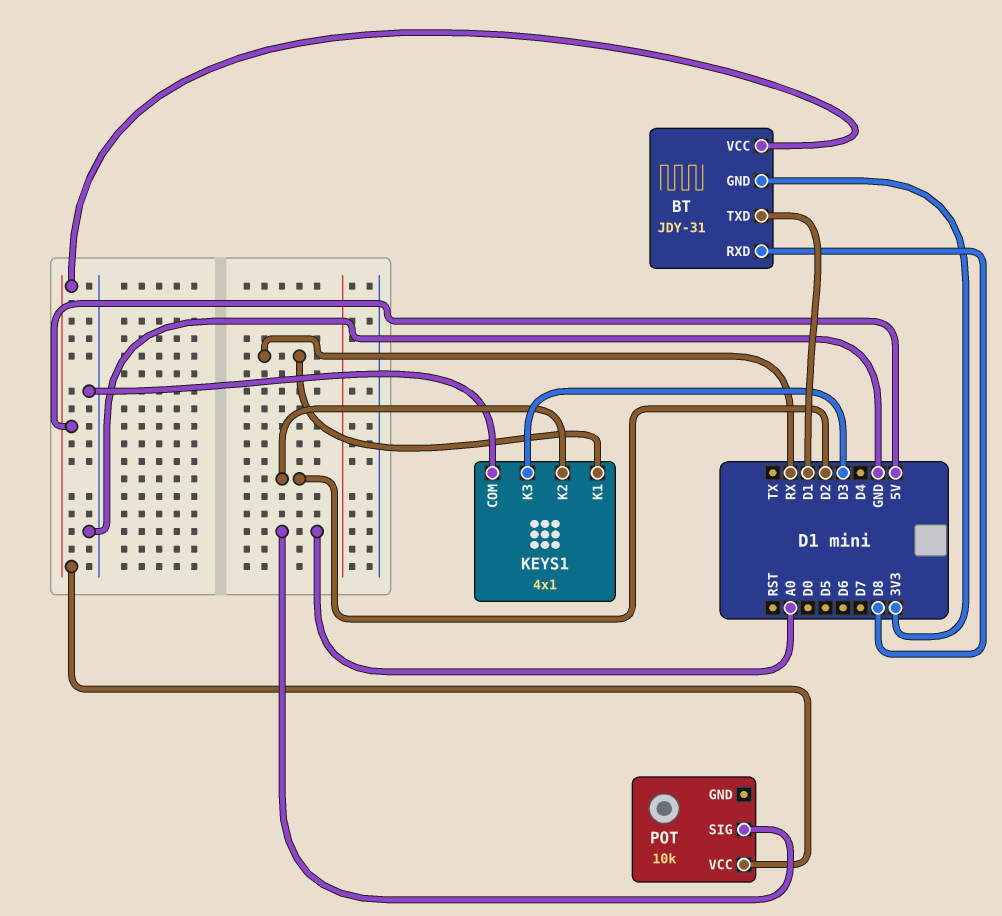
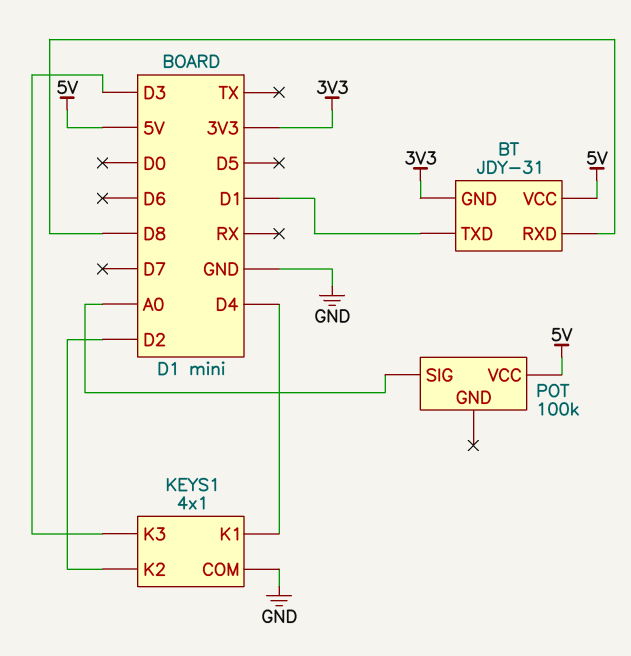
KEYS1 pin K1: RX -> D4
POT: 10k -> 100k

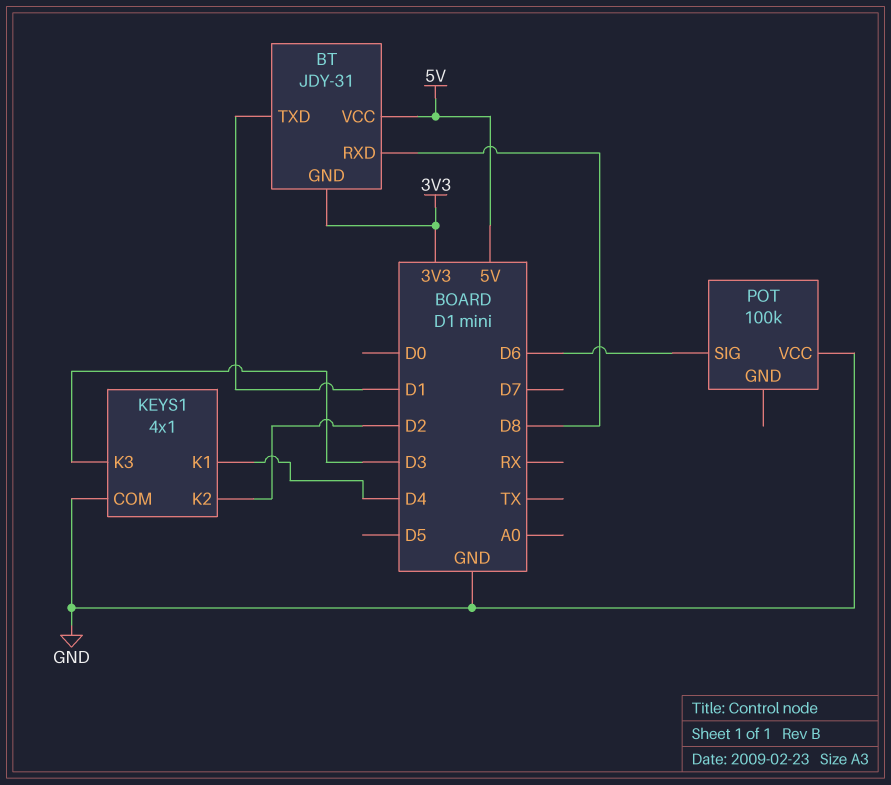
POT pin SIG: A0 -> D6
POT pin VCC: 5V -> GND

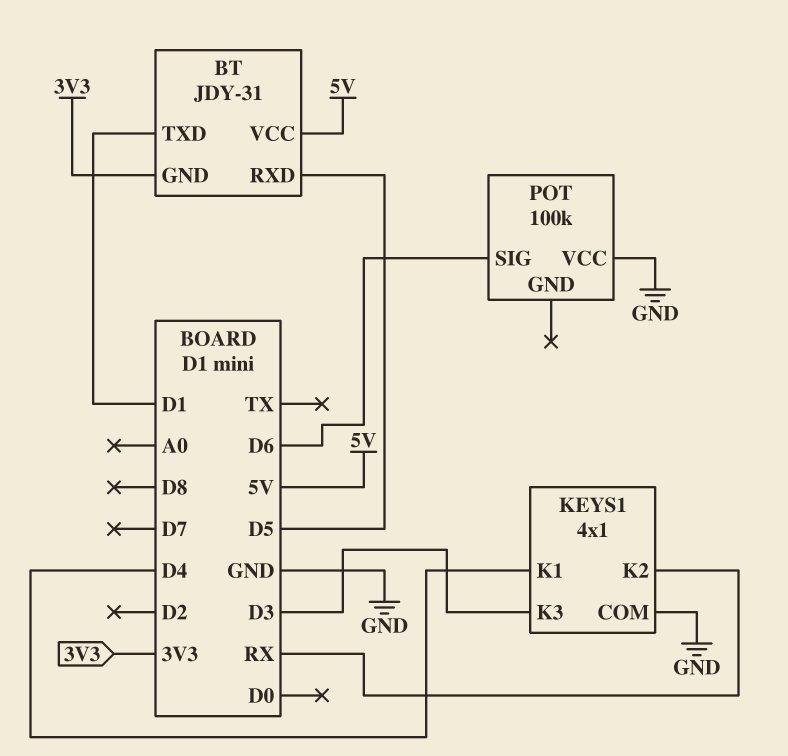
BT pin RXD: D8 -> D5
KEYS1 pin K2: D2 -> RX

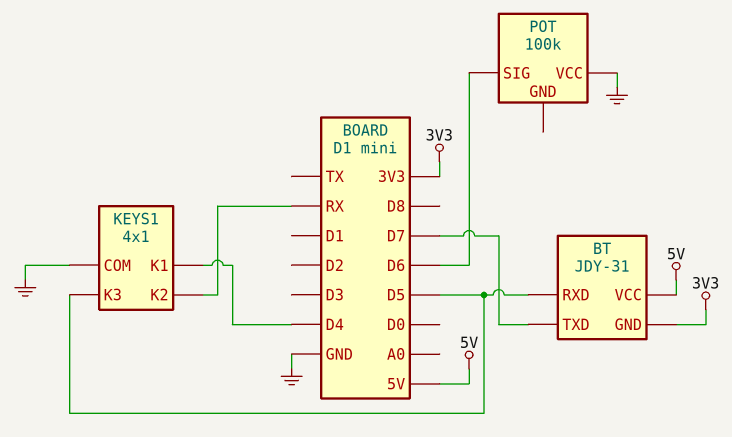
BT pin TXD: D1 -> D7
KEYS1 pin K3: D3 -> D5

